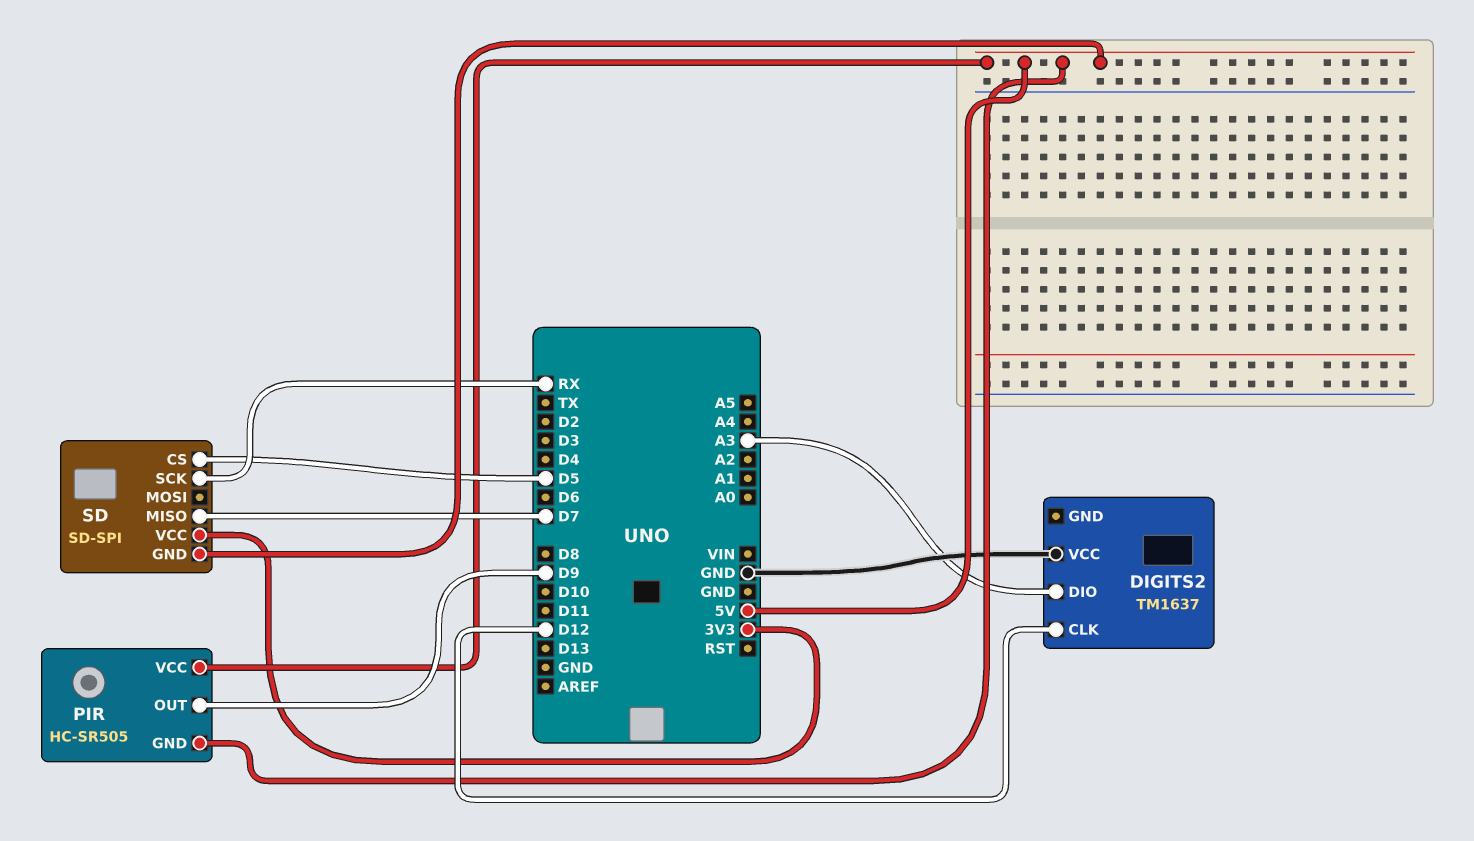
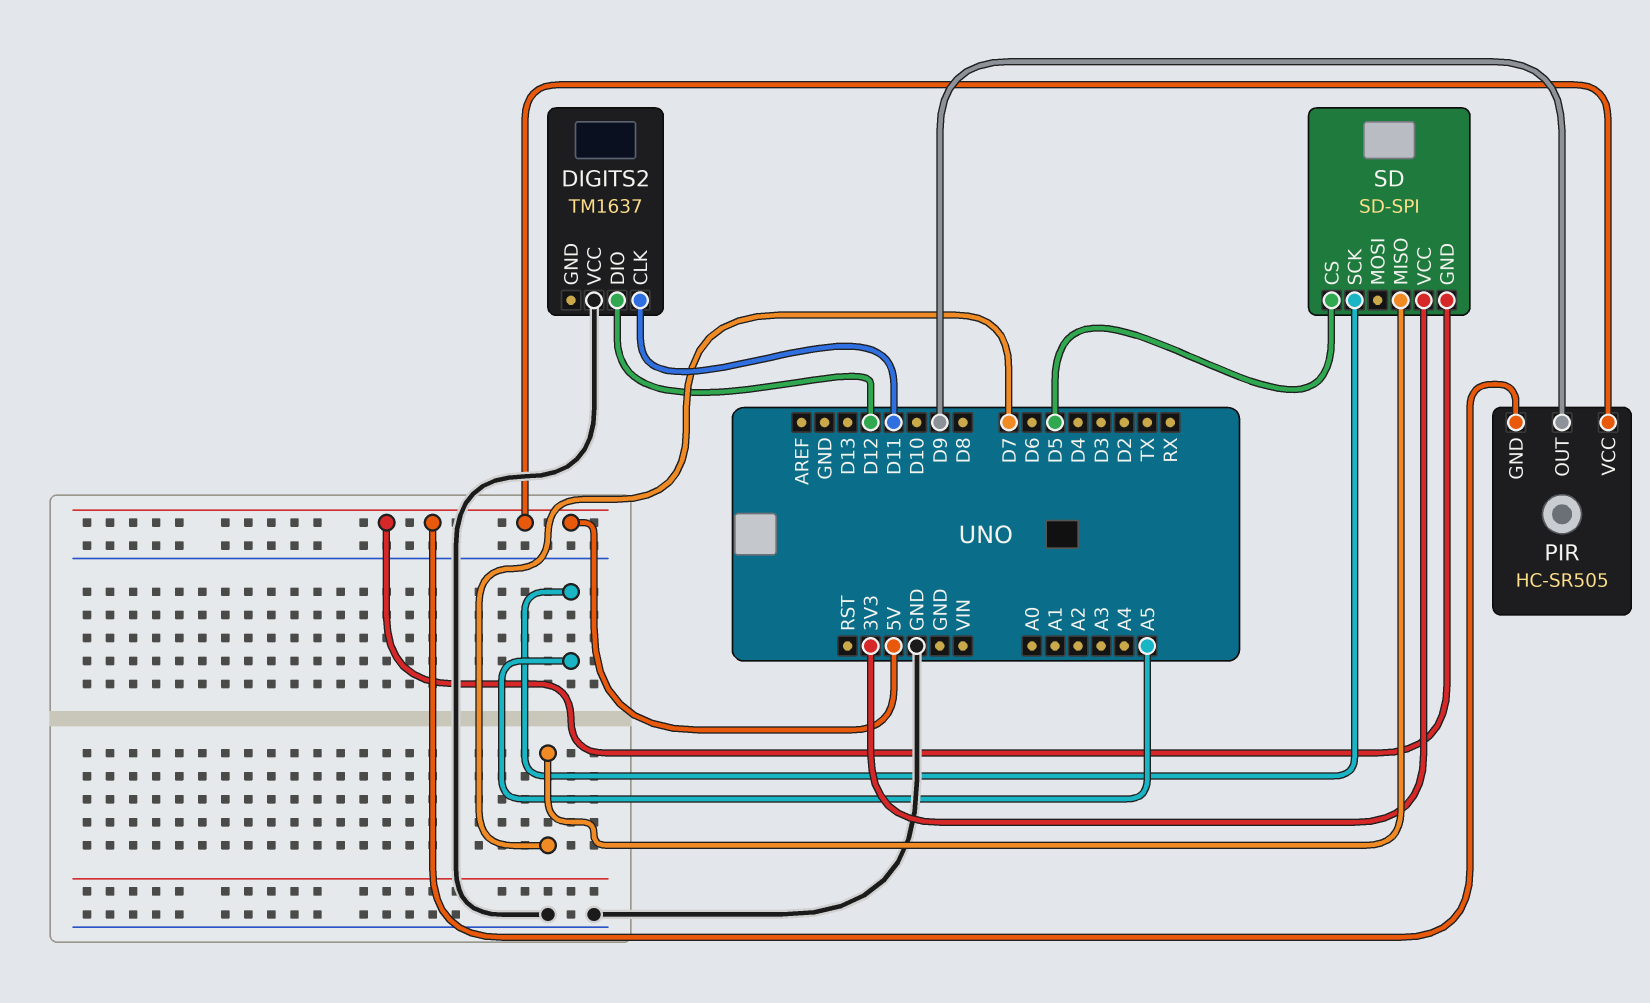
DIGITS2 pin CLK: D12 -> D11
DIGITS2 pin DIO: A3 -> D12
SD pin SCK: RX -> A5

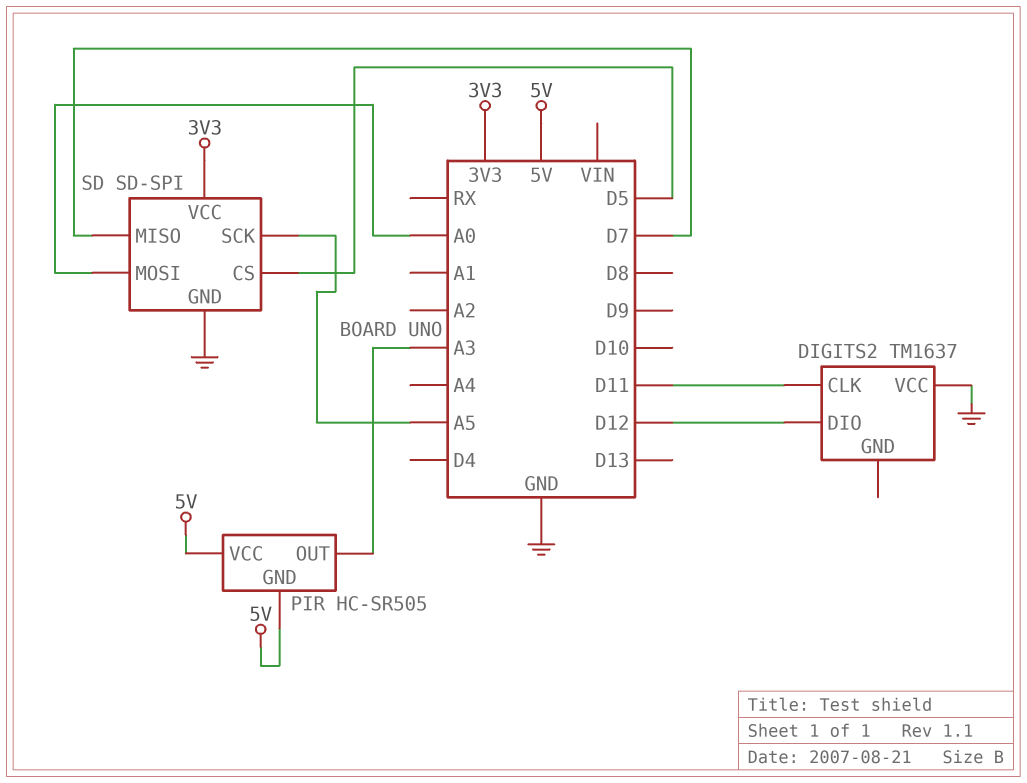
PIR pin OUT: D9 -> A3
SD pin GND: 5V -> GND
SD pin MOSI: none -> A0

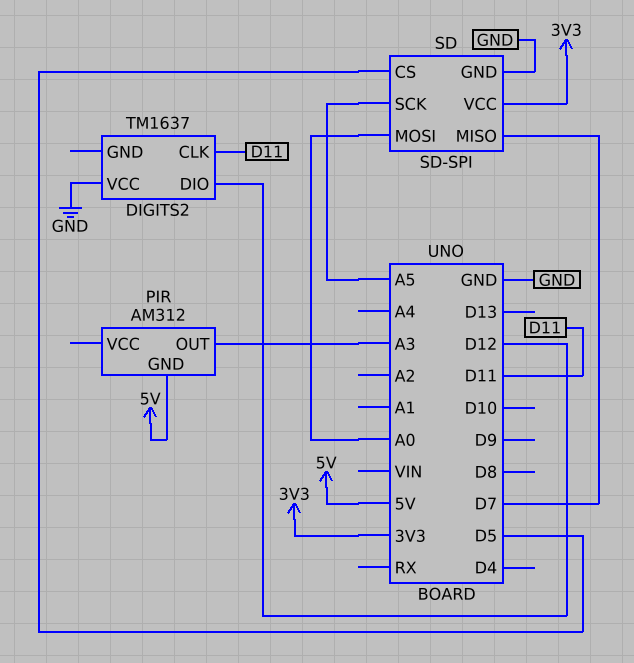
PIR: HC-SR505 -> AM312
PIR pin VCC: 5V -> none

